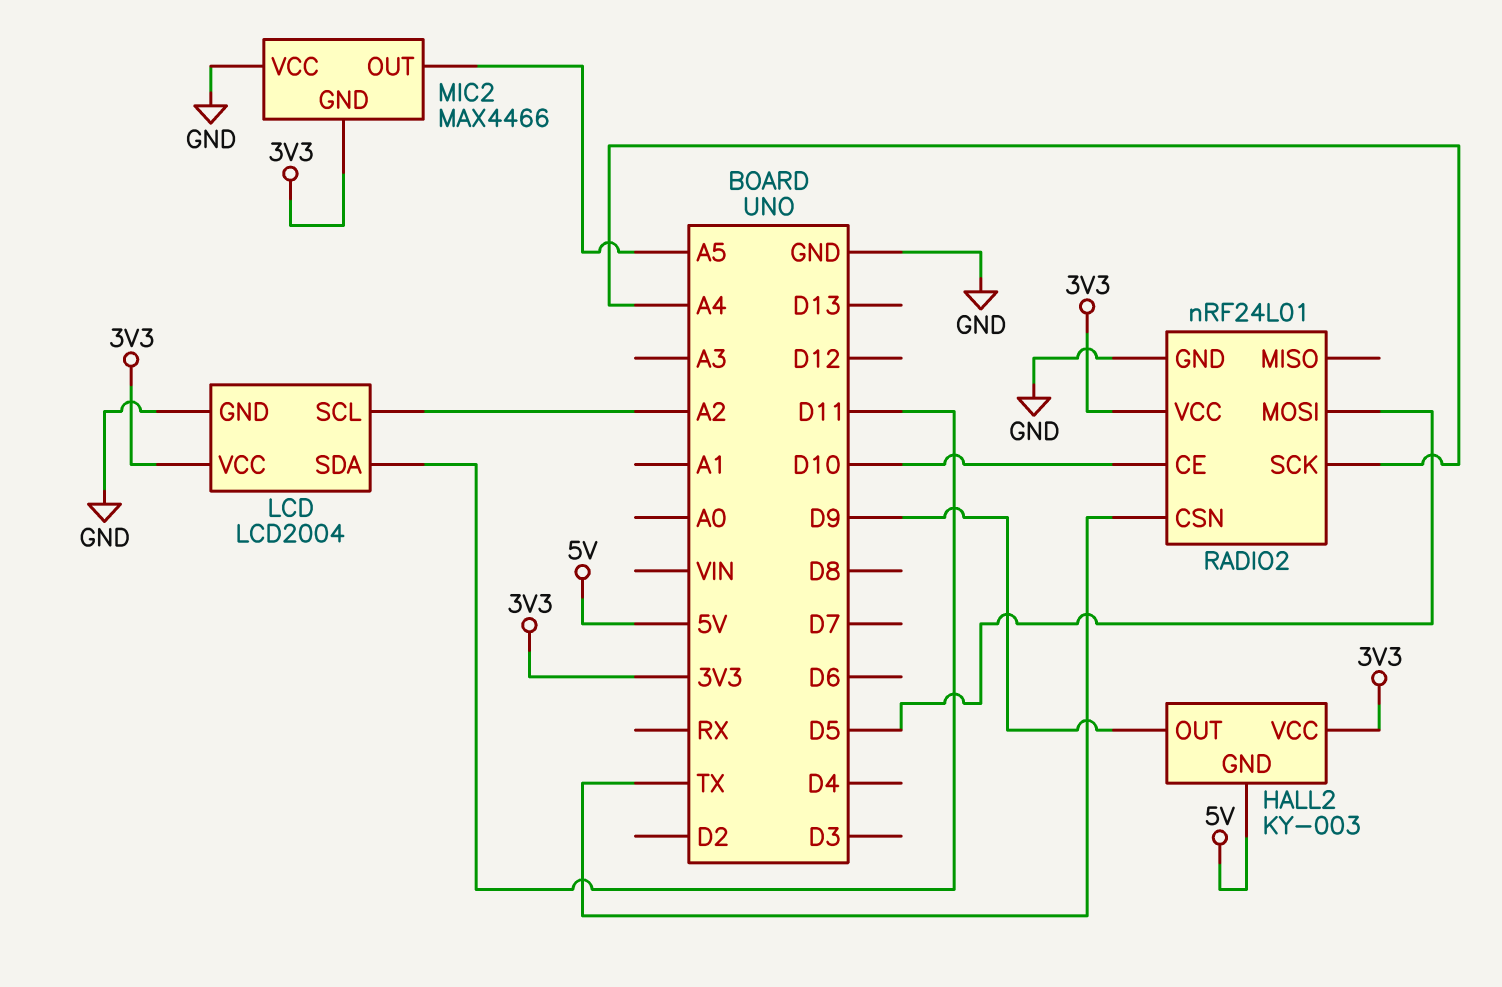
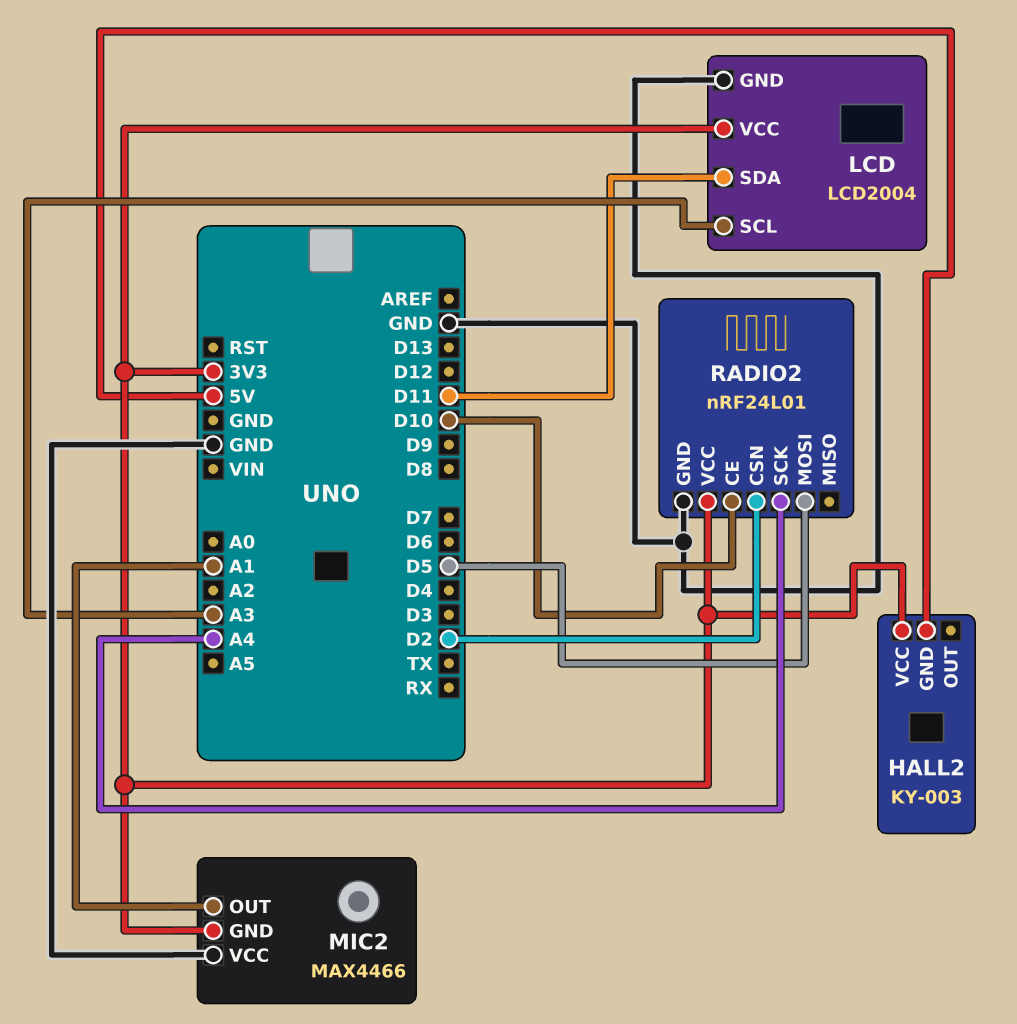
HALL2 pin OUT: D9 -> none
LCD pin SCL: A2 -> A3
MIC2 pin OUT: A5 -> A1
RADIO2 pin CSN: TX -> D2

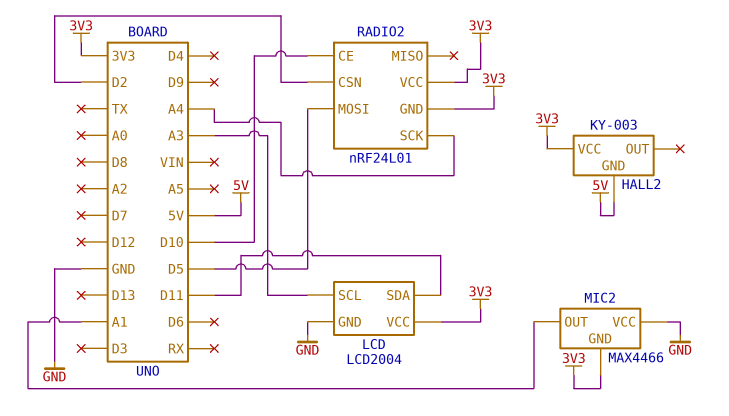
RADIO2 pin GND: GND -> 3V3

